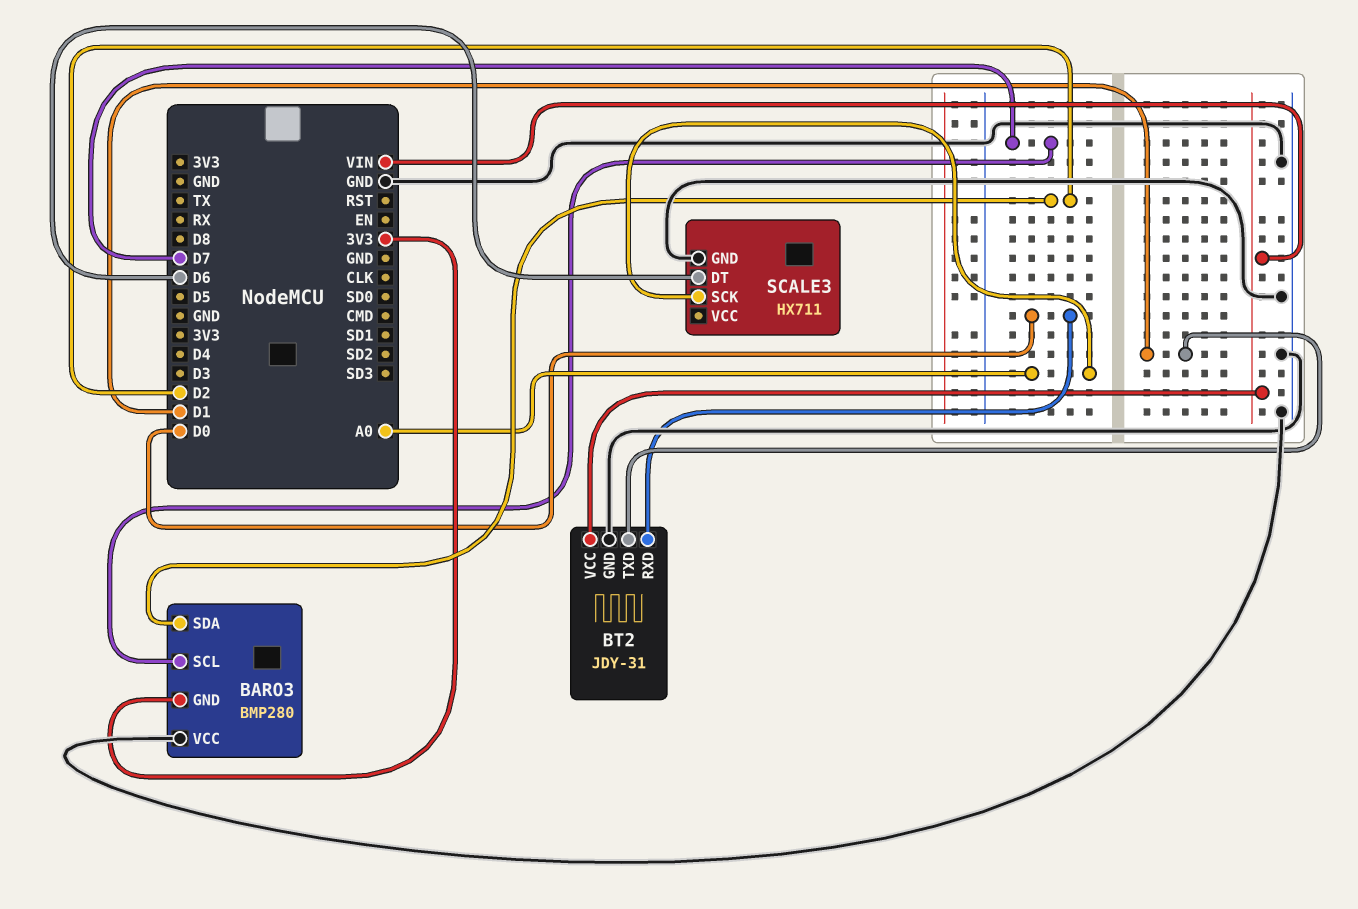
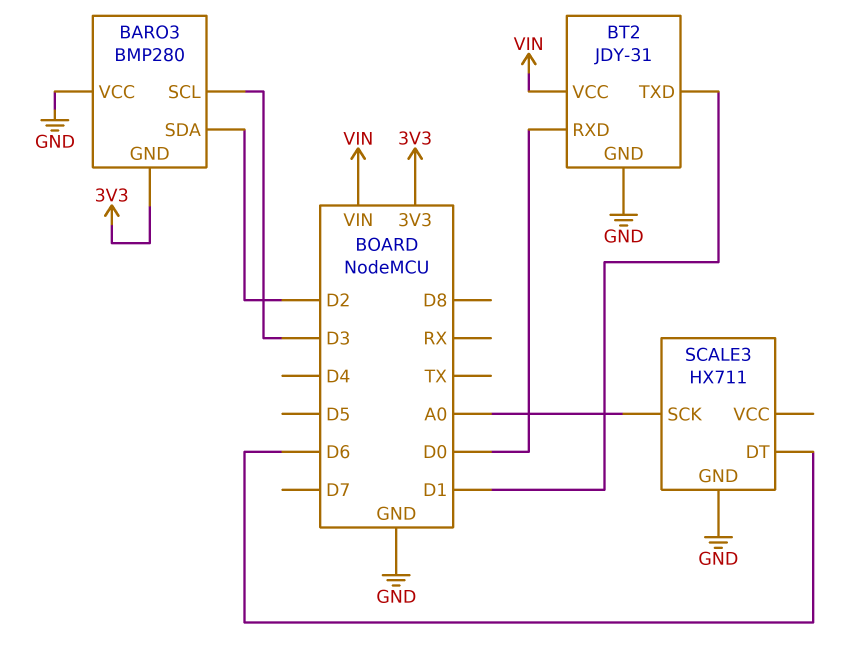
BARO3 pin SCL: D7 -> D3

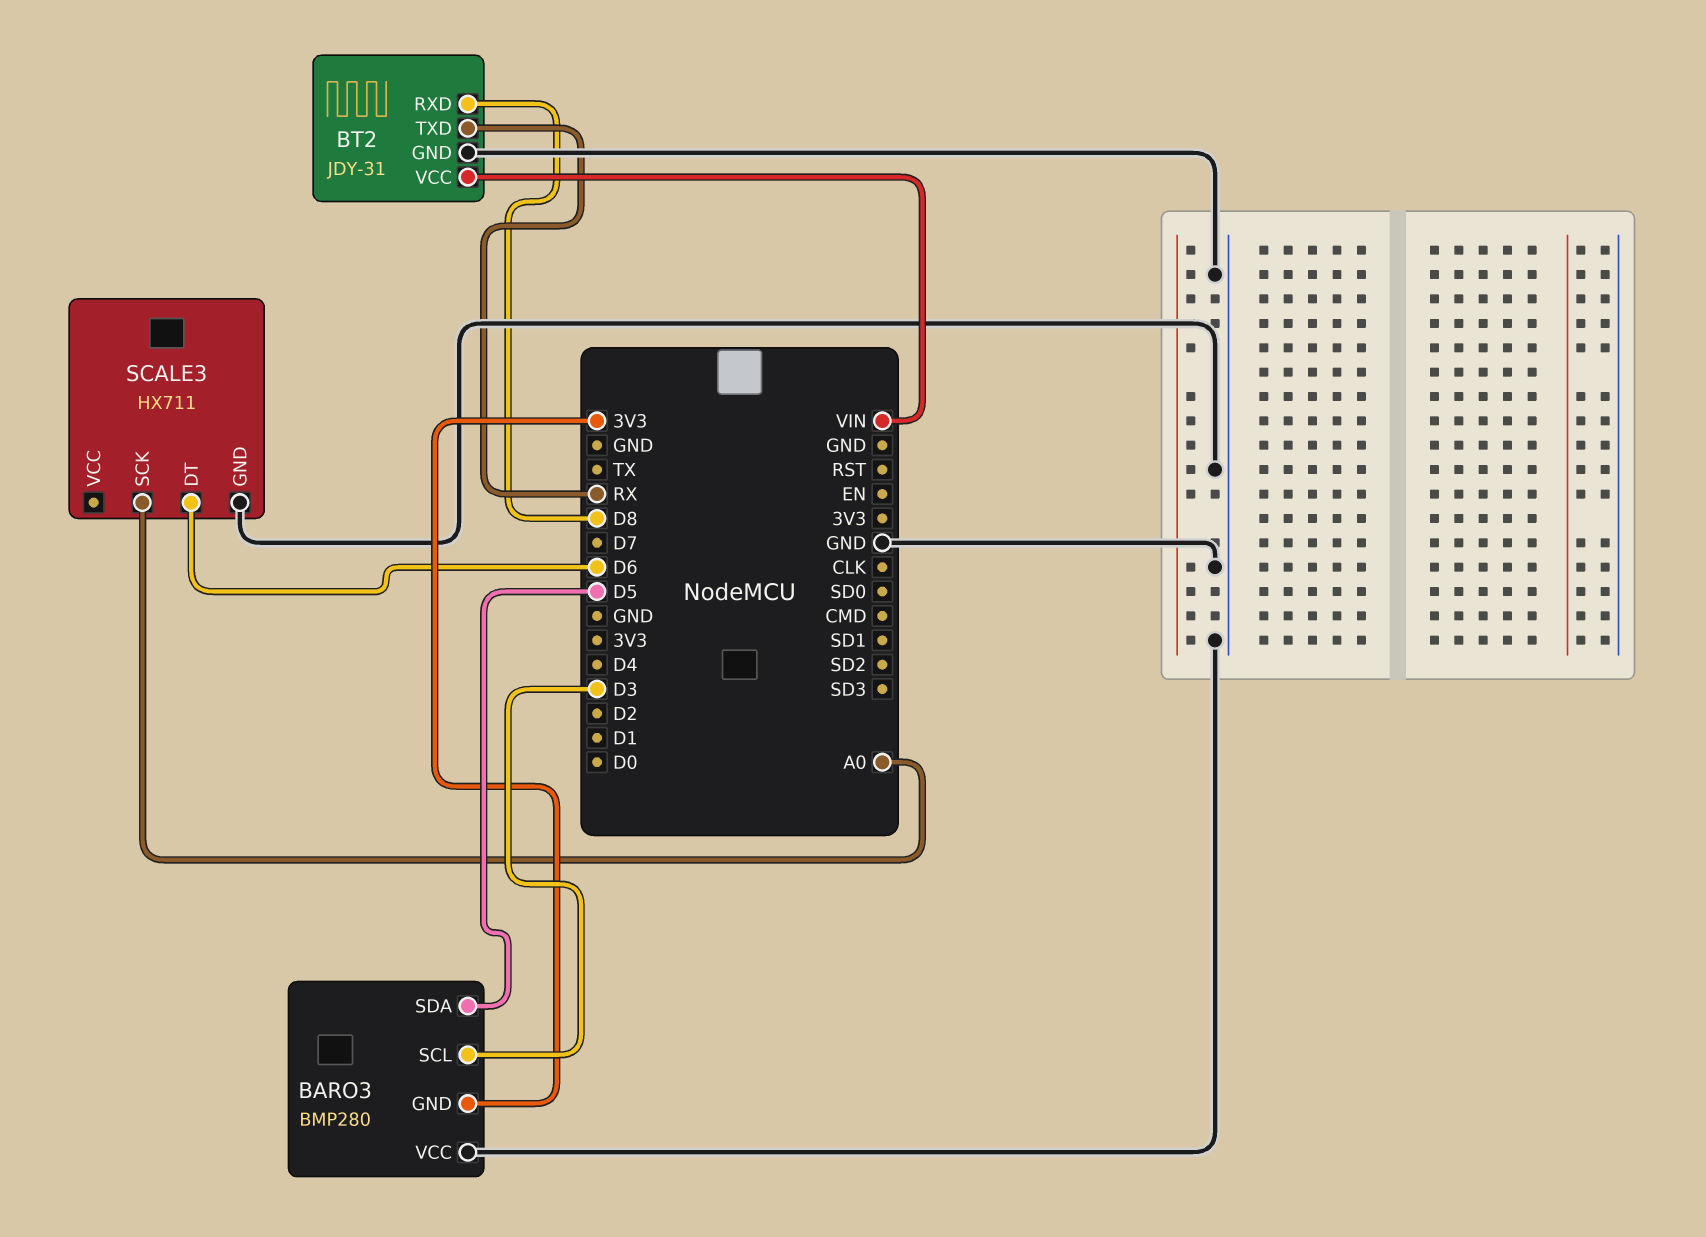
BARO3 pin SDA: D2 -> D5
BT2 pin RXD: D0 -> D8
BT2 pin TXD: D1 -> RX

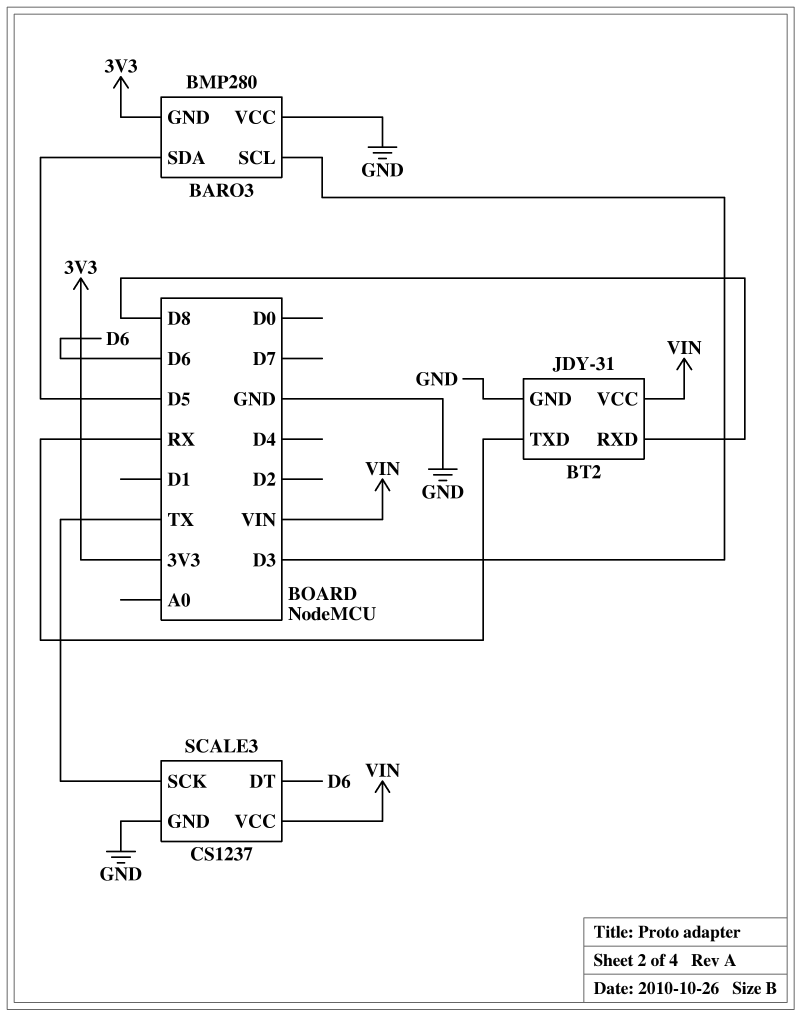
SCALE3: HX711 -> CS1237
SCALE3 pin SCK: A0 -> TX
SCALE3 pin VCC: none -> VIN

